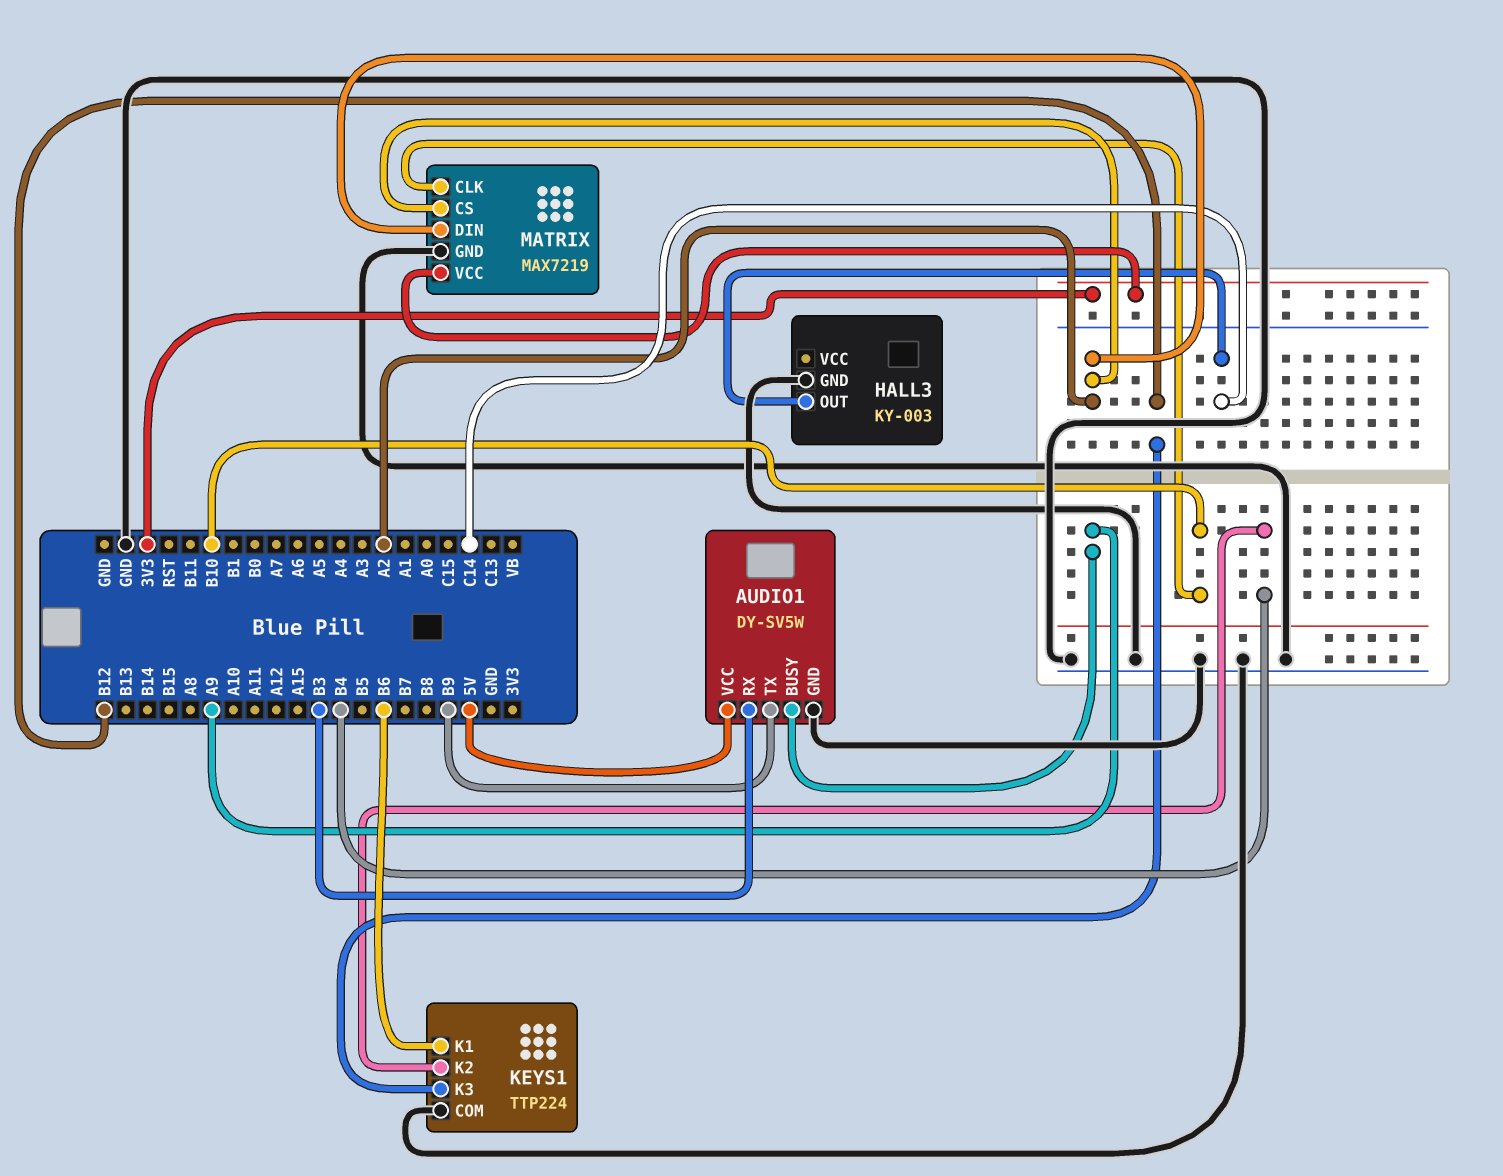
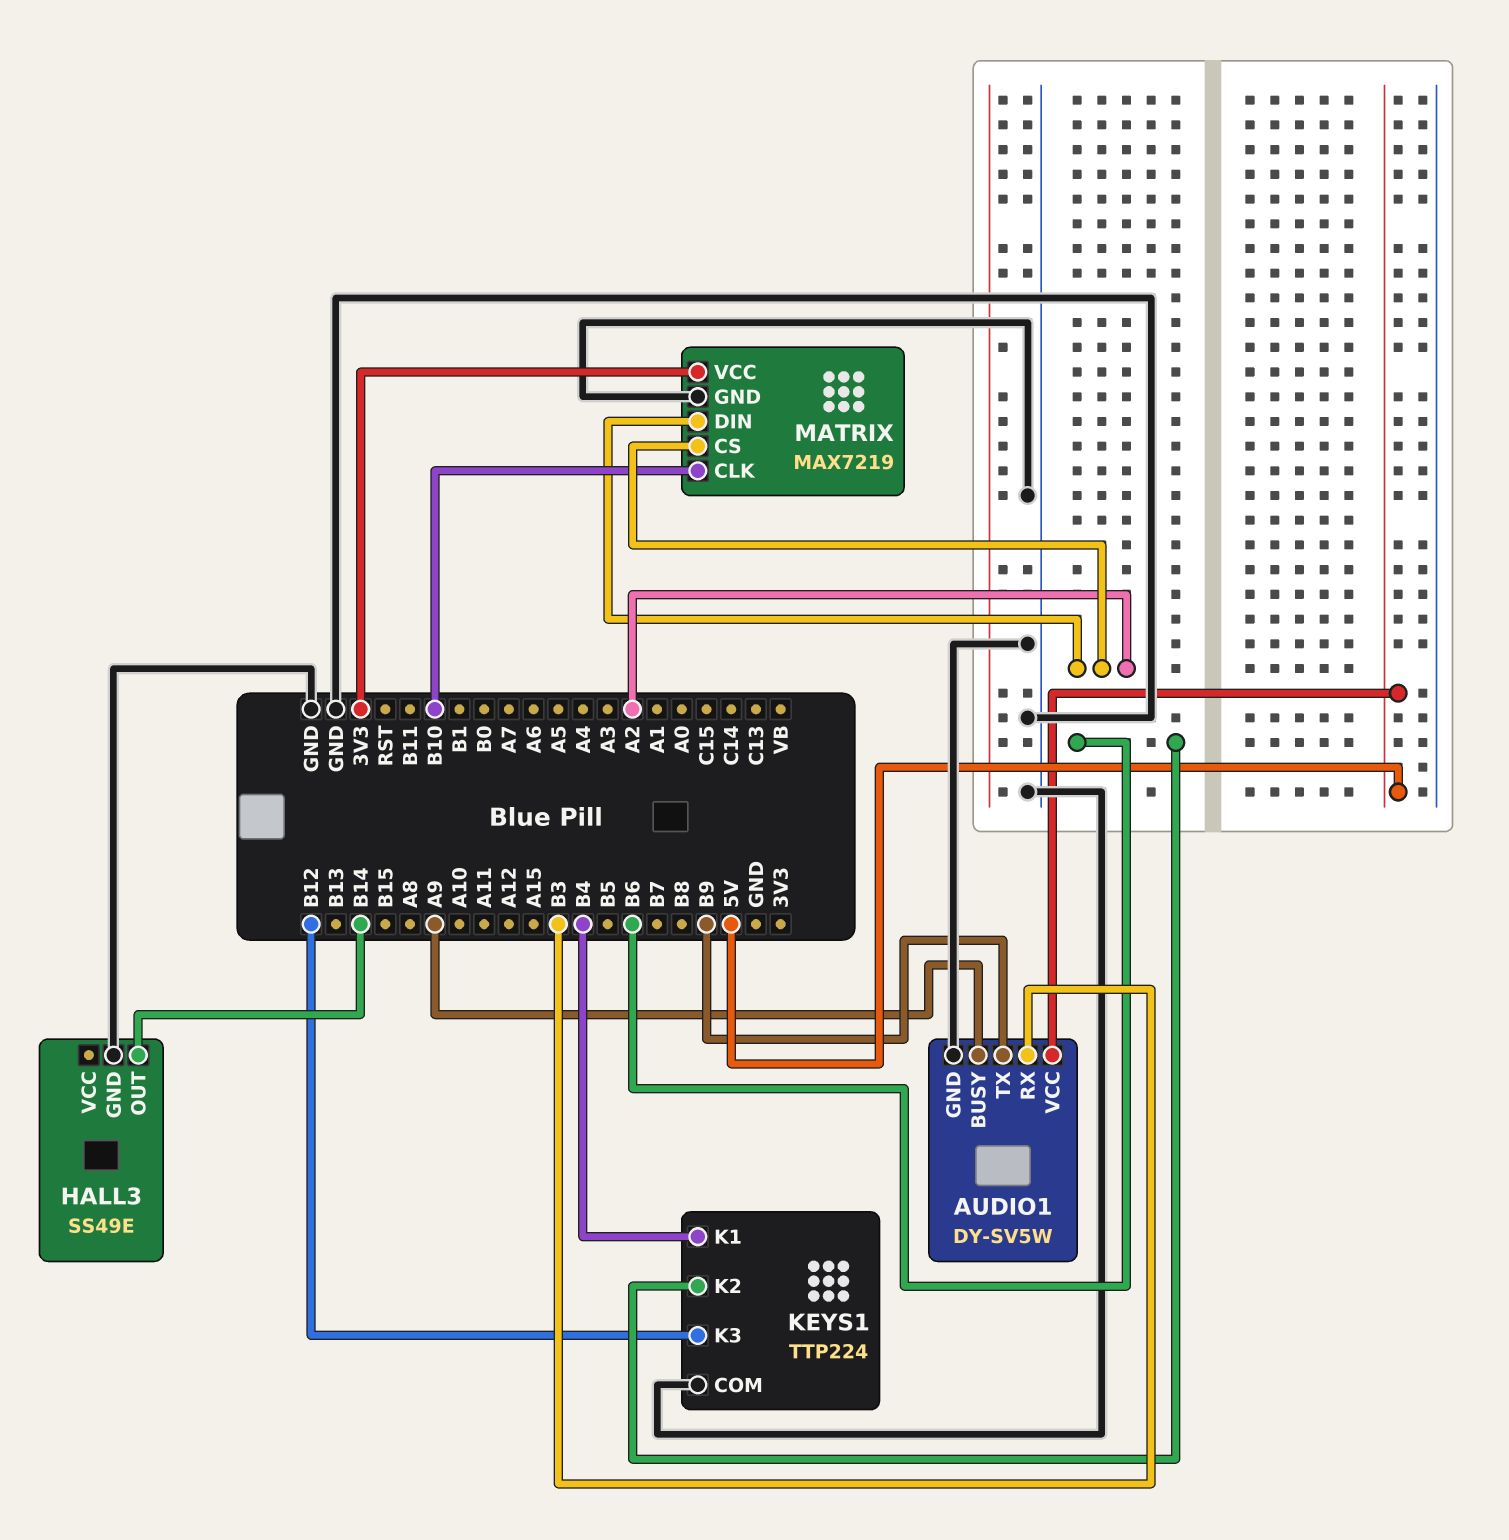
HALL3: KY-003 -> SS49E
HALL3 pin OUT: C14 -> B14
KEYS1 pin K1: B6 -> B4
KEYS1 pin K2: B4 -> B6

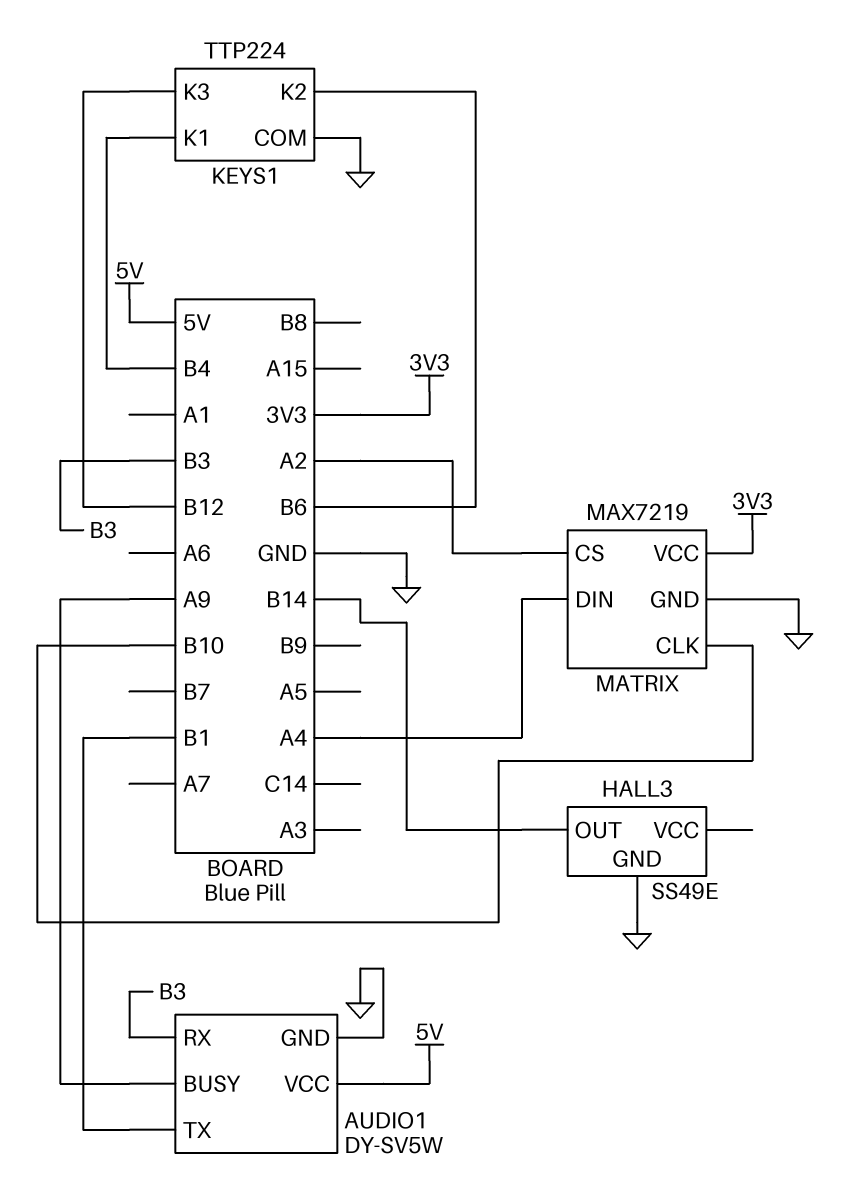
AUDIO1 pin TX: B9 -> B1
MATRIX pin DIN: A2 -> A4

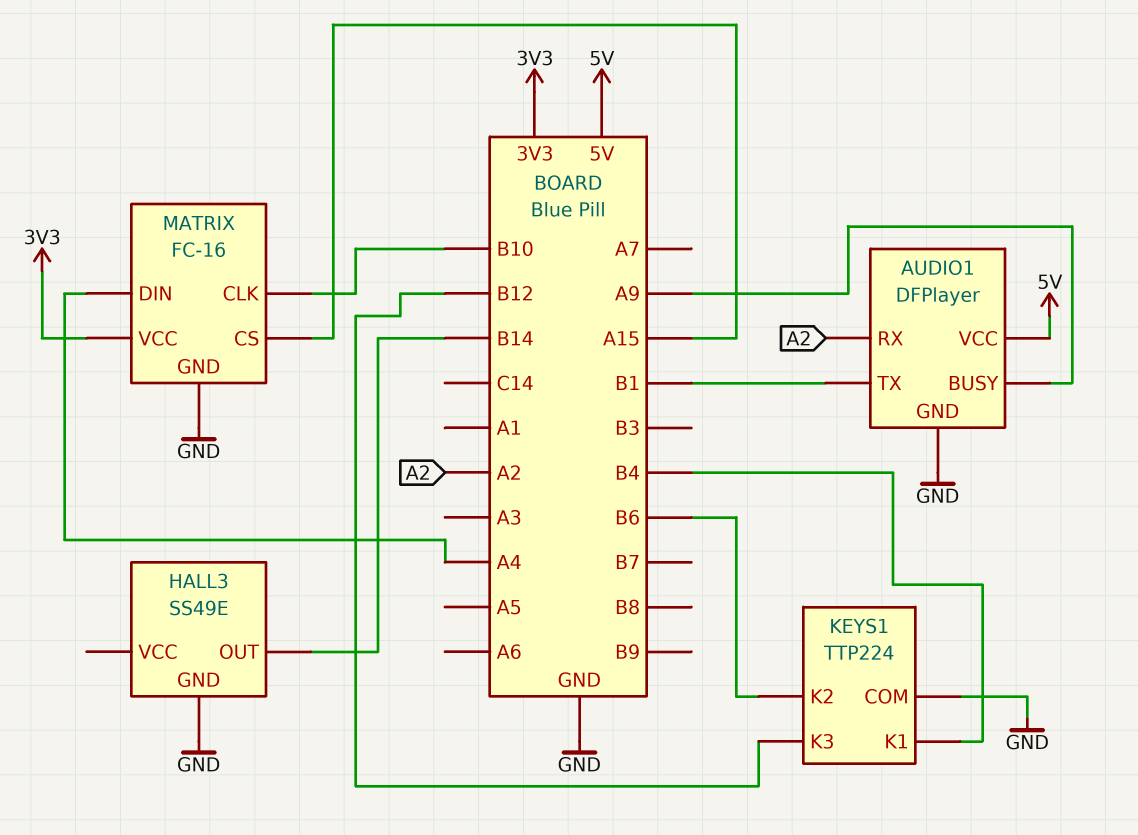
AUDIO1: DY-SV5W -> DFPlayer
AUDIO1 pin RX: B3 -> A2
MATRIX: MAX7219 -> FC-16
MATRIX pin CS: A2 -> A15

